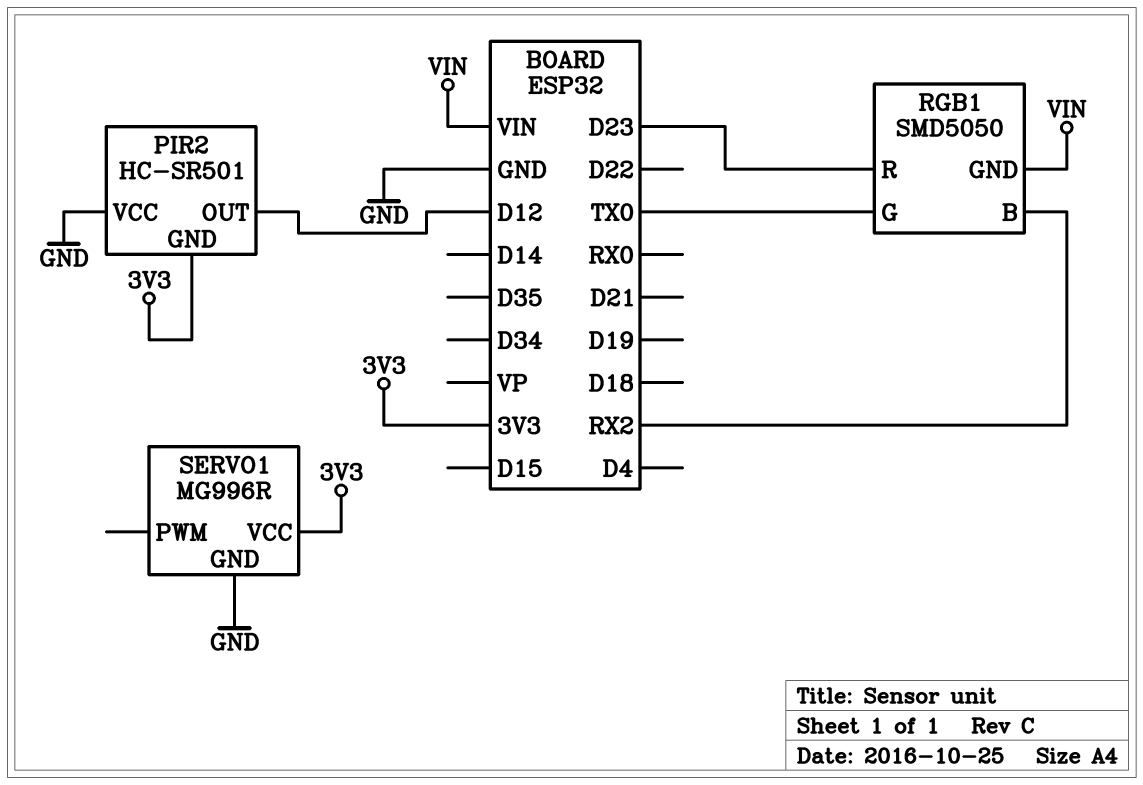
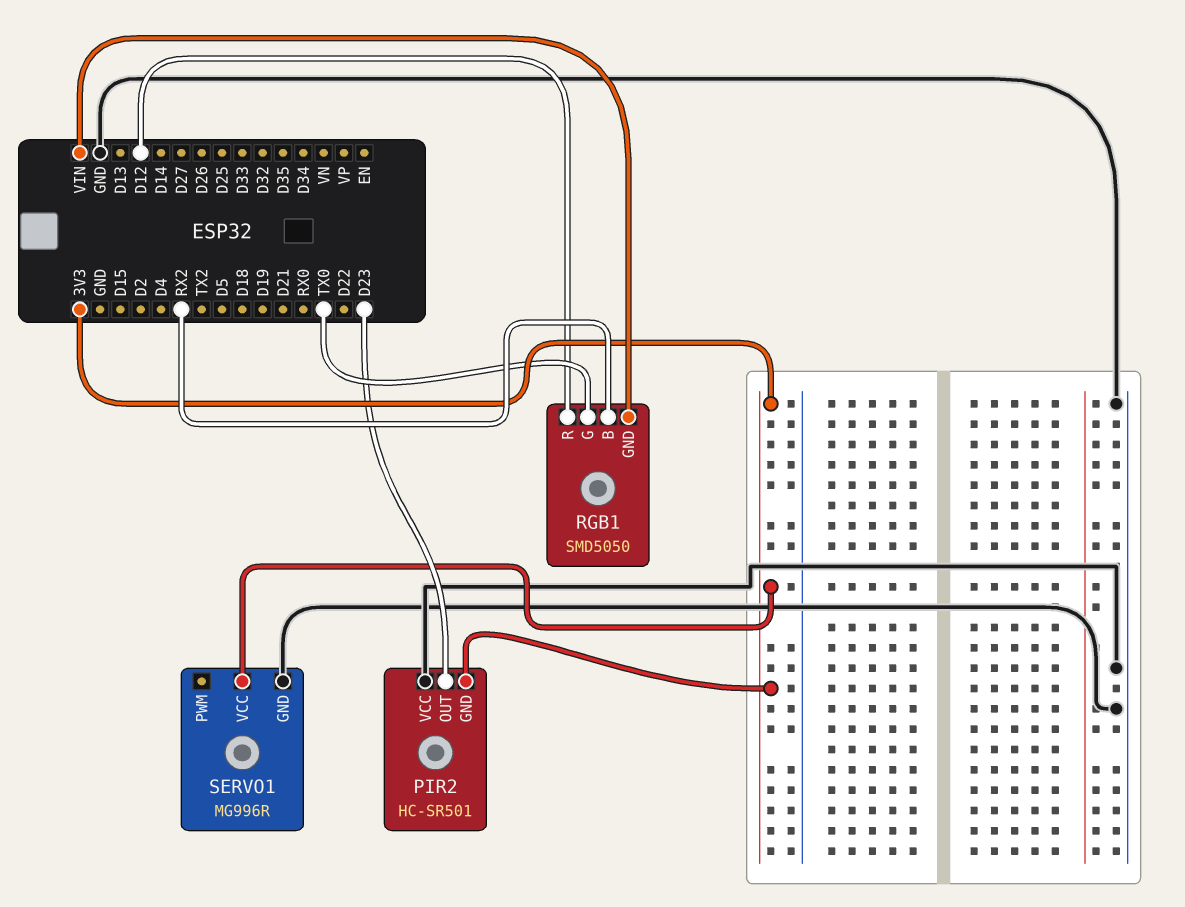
PIR2 pin OUT: D12 -> D23
RGB1 pin R: D23 -> D12

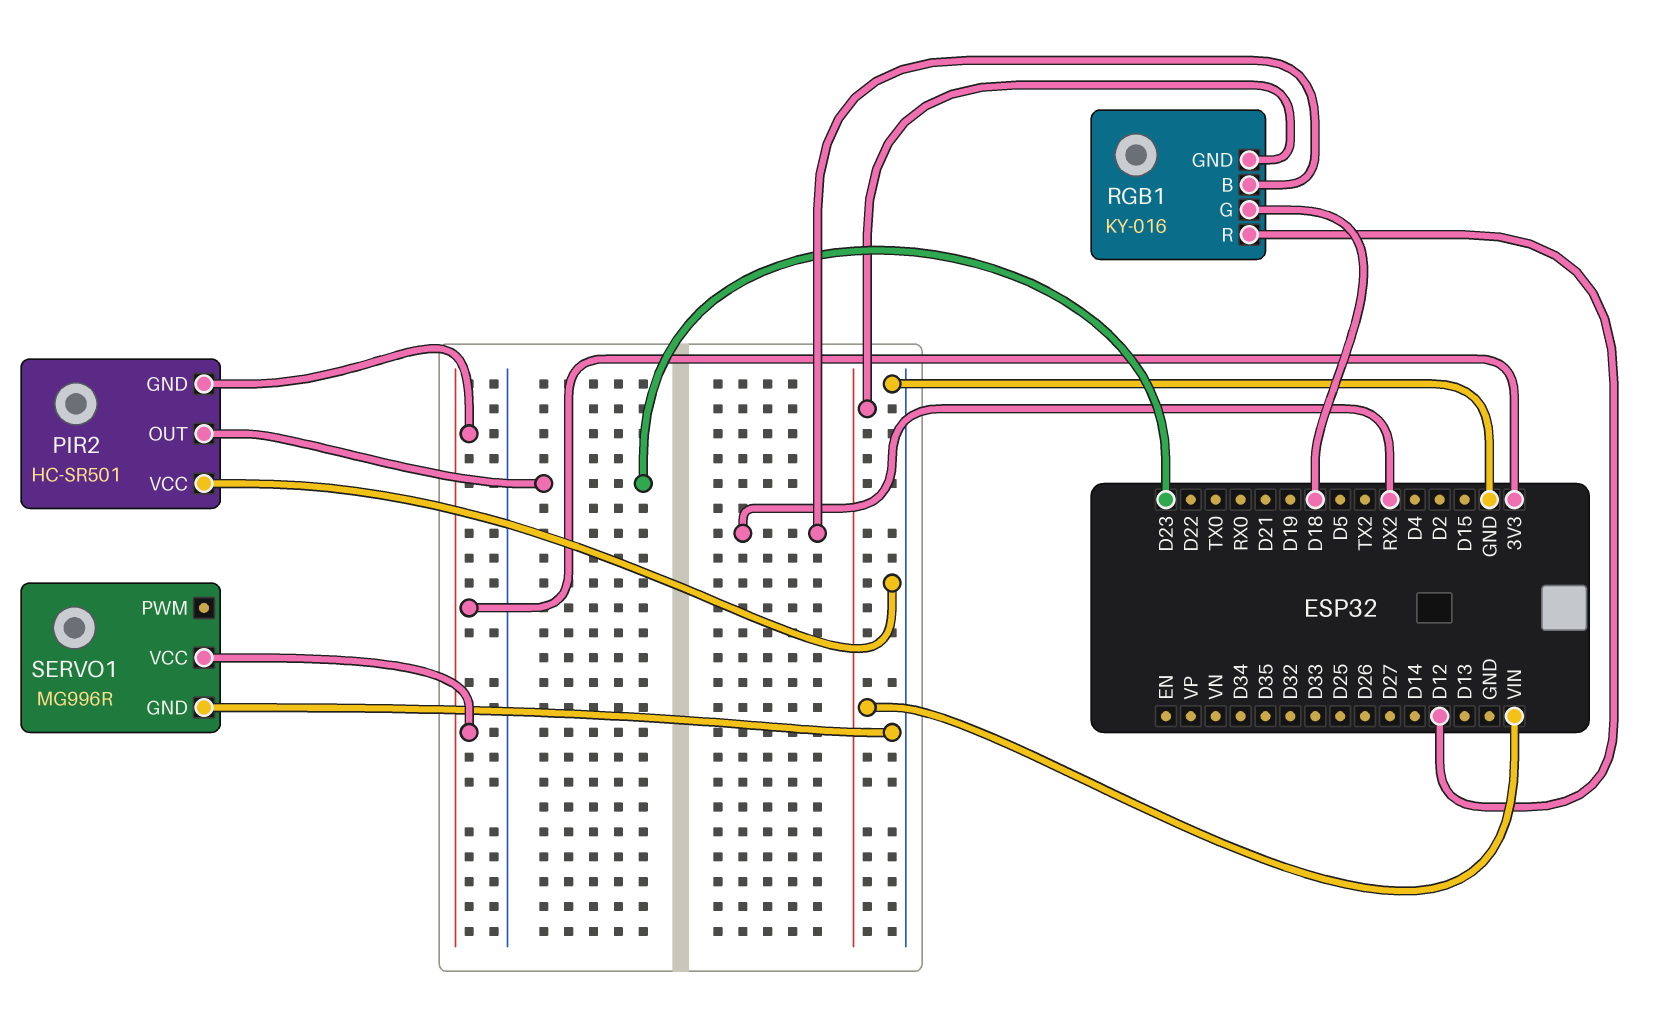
RGB1: SMD5050 -> KY-016
RGB1 pin G: TX0 -> D18

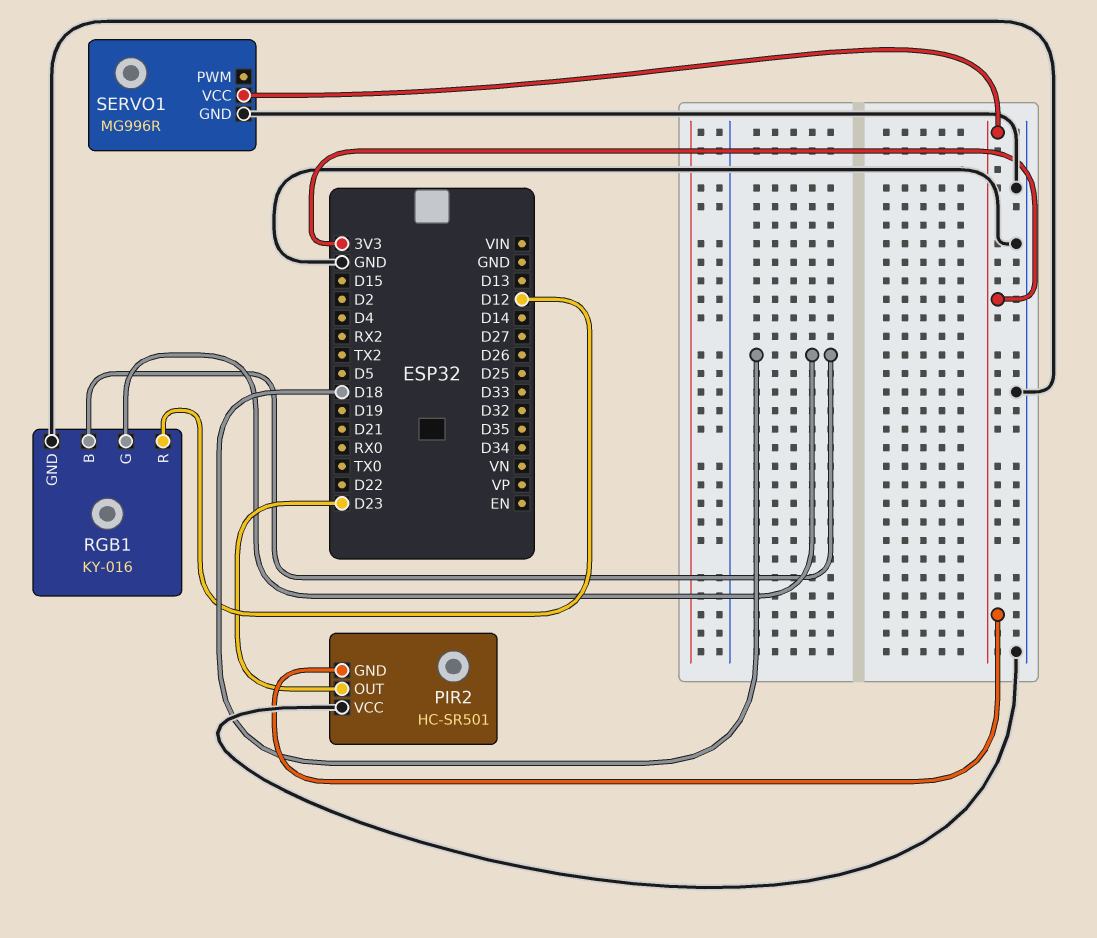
RGB1 pin B: RX2 -> D18
RGB1 pin GND: VIN -> GND

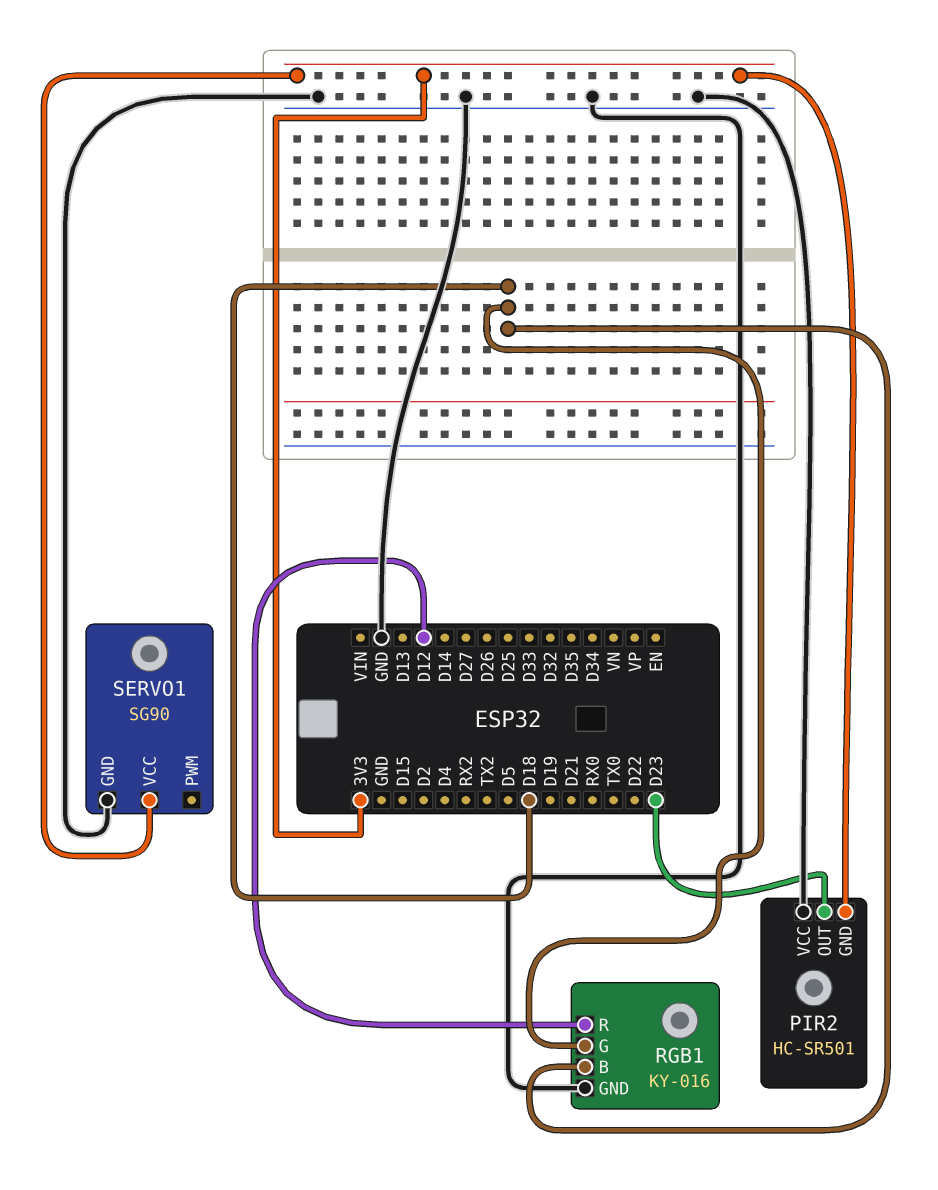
SERVO1: MG996R -> SG90

